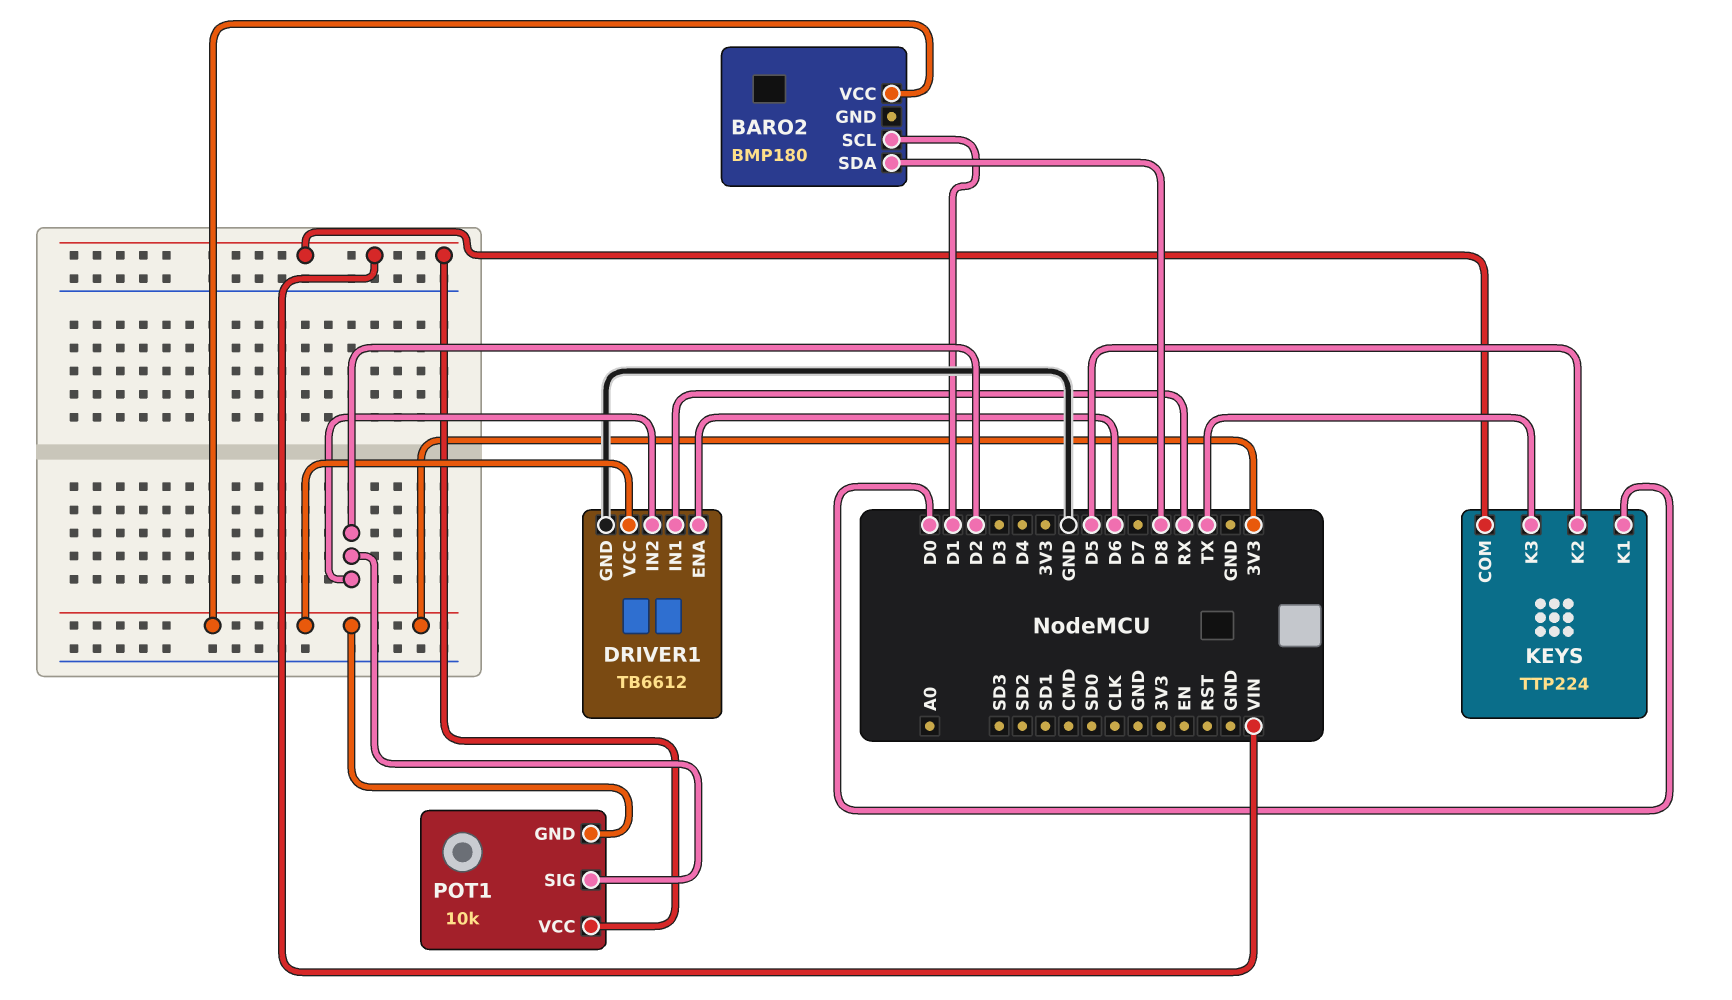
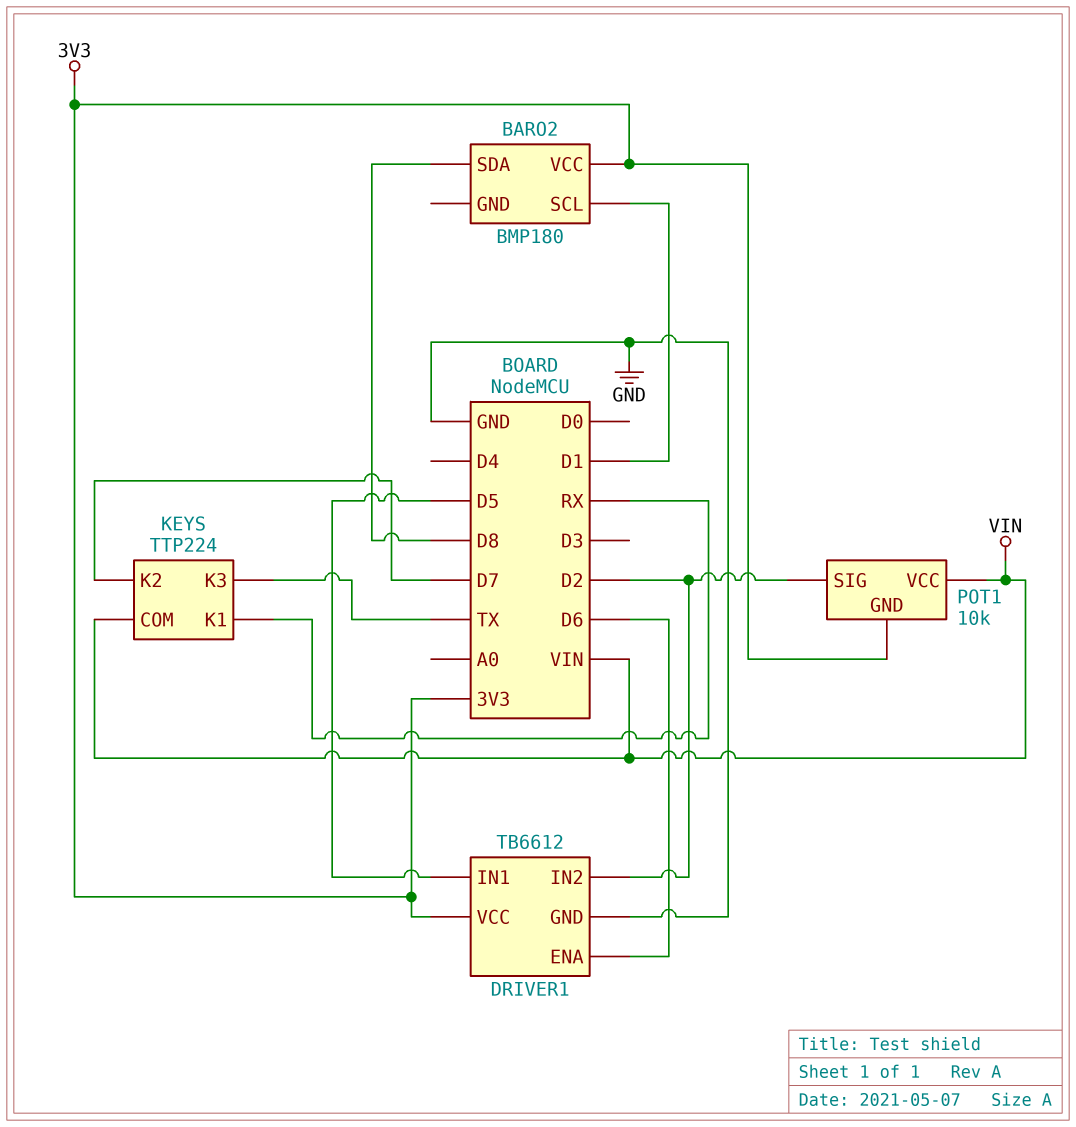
DRIVER1 pin IN1: RX -> D5
KEYS pin K1: D0 -> RX
KEYS pin K2: D5 -> D7

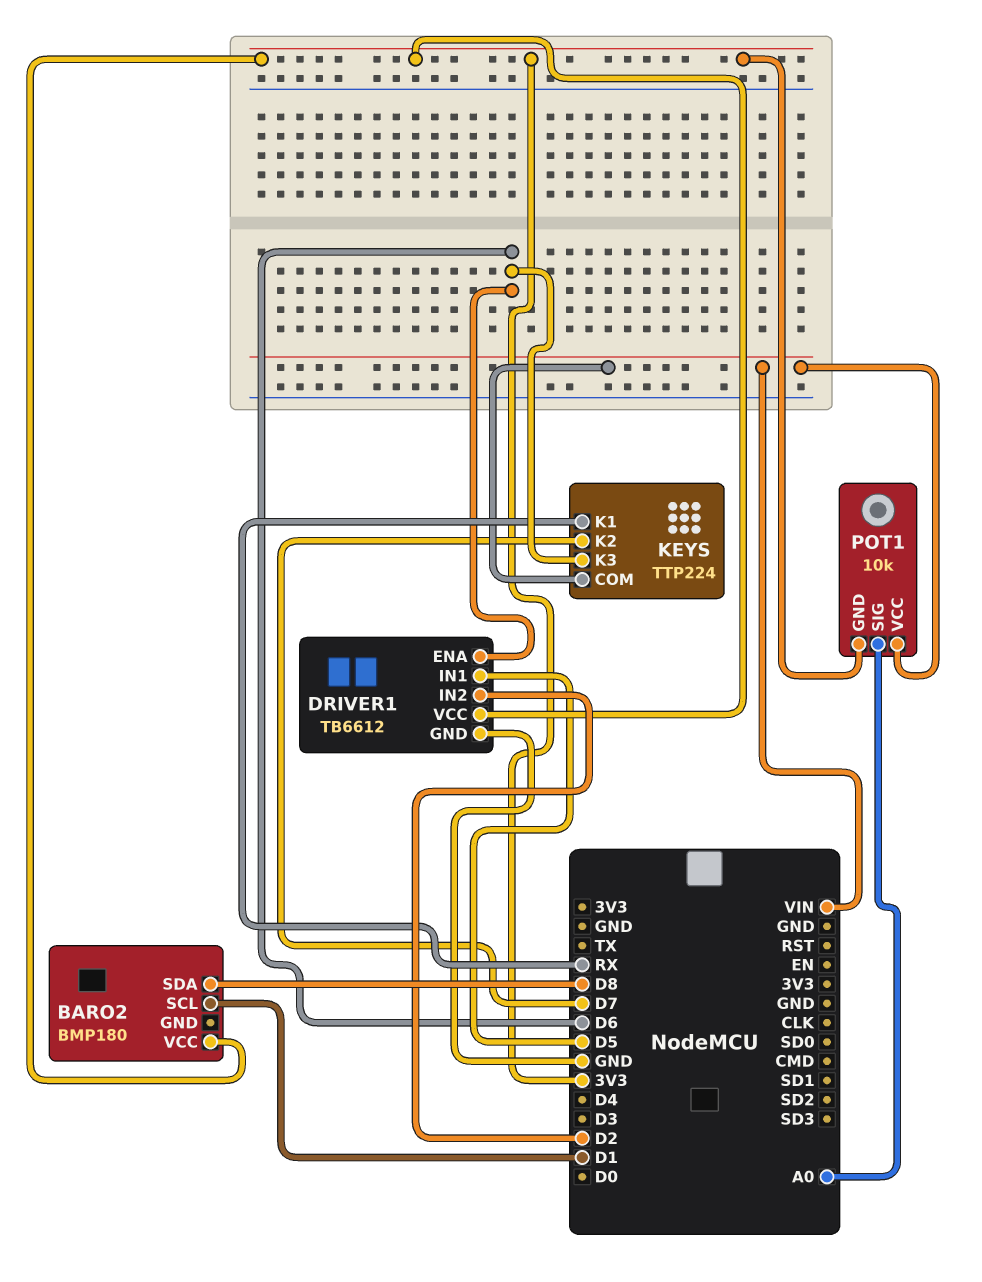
KEYS pin K3: TX -> D6
POT1 pin SIG: D2 -> A0

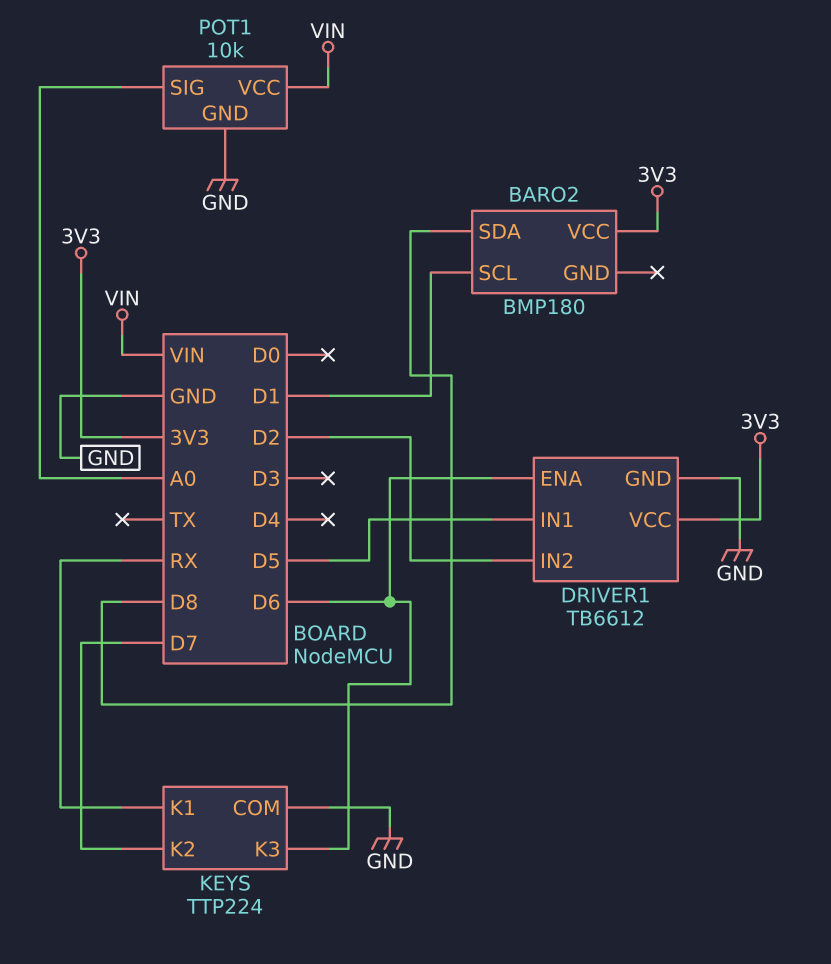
KEYS pin COM: VIN -> GND
POT1 pin GND: 3V3 -> GND

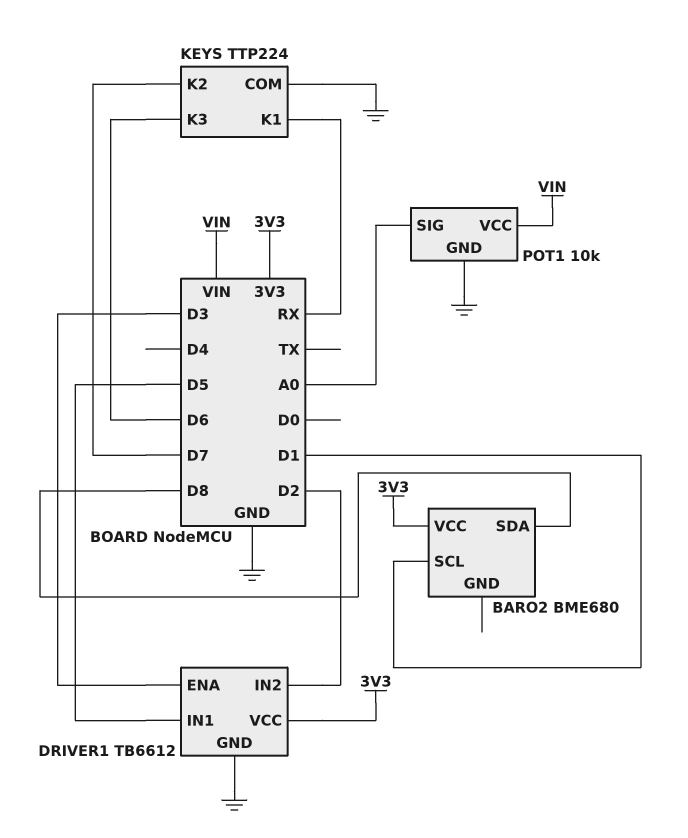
BARO2: BMP180 -> BME680
DRIVER1 pin ENA: D6 -> D3

